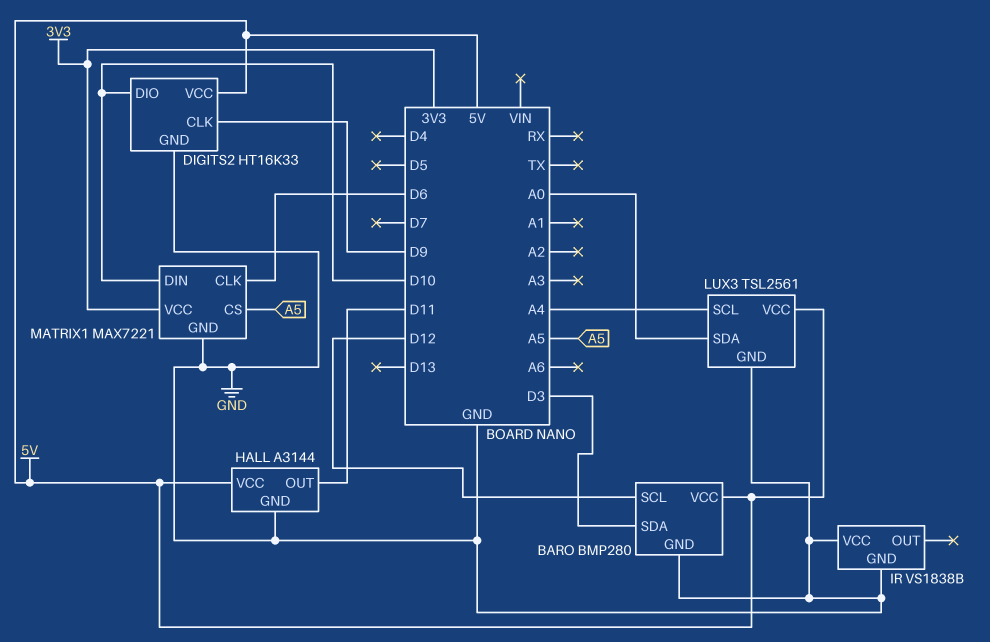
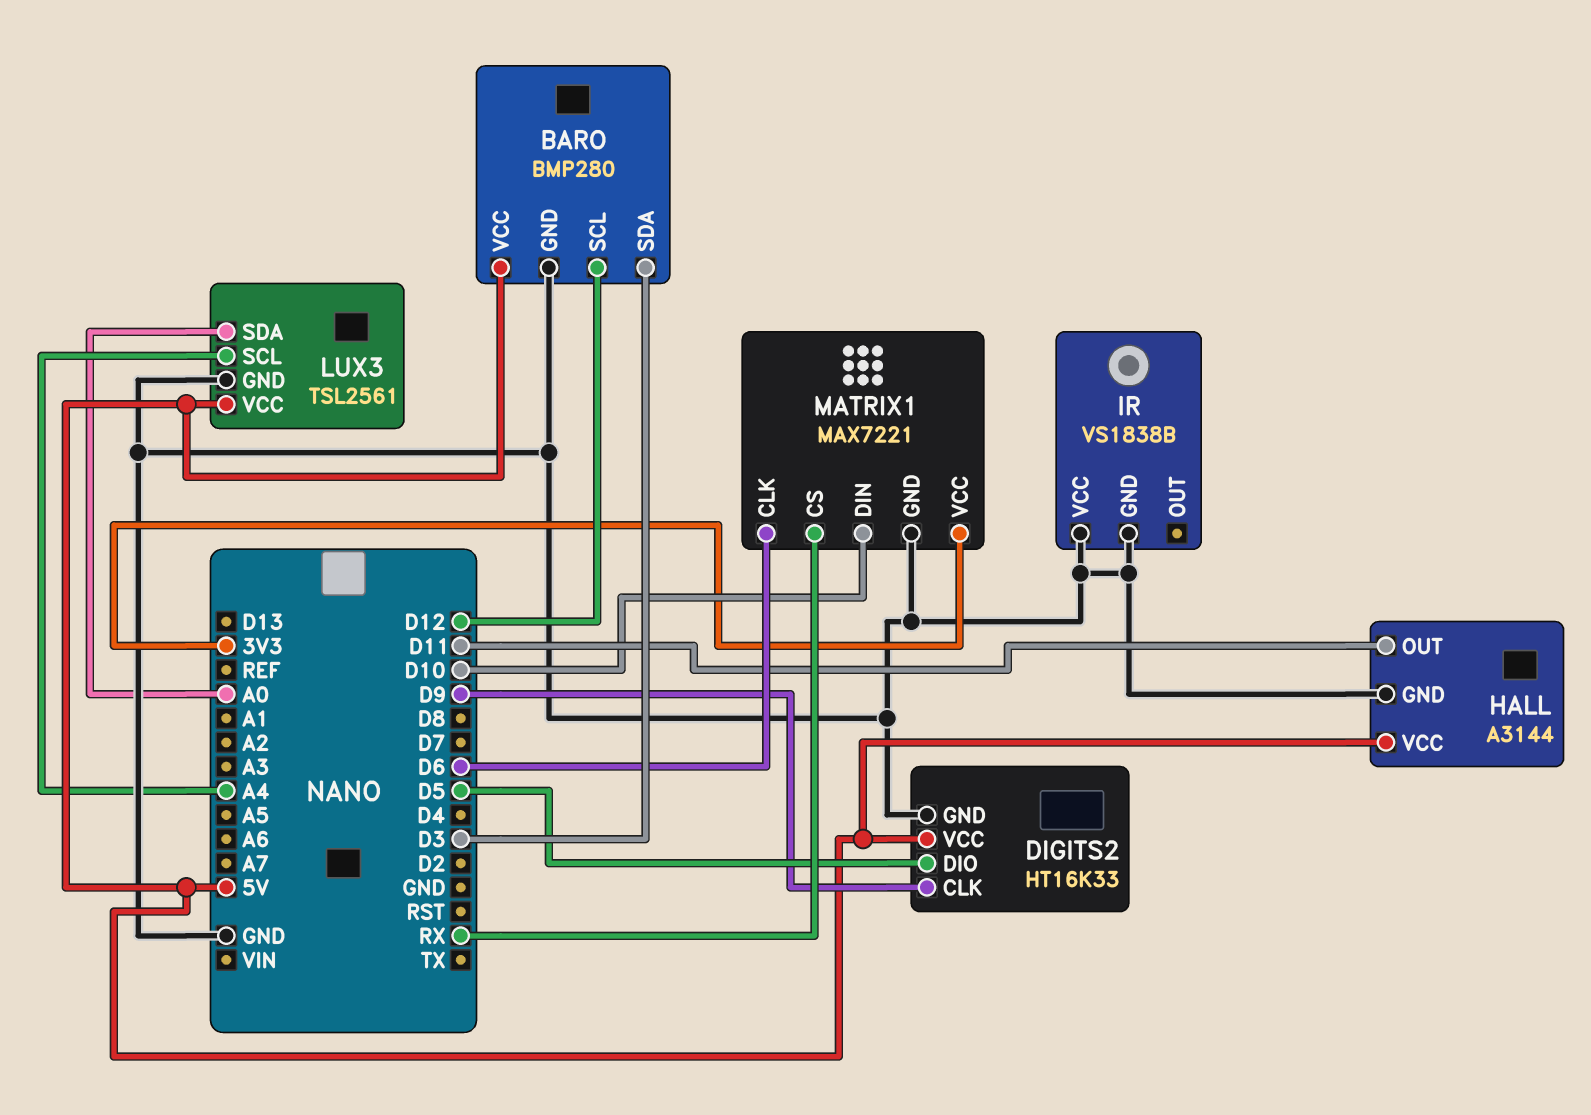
DIGITS2 pin DIO: D10 -> D5
MATRIX1 pin CS: A5 -> RX

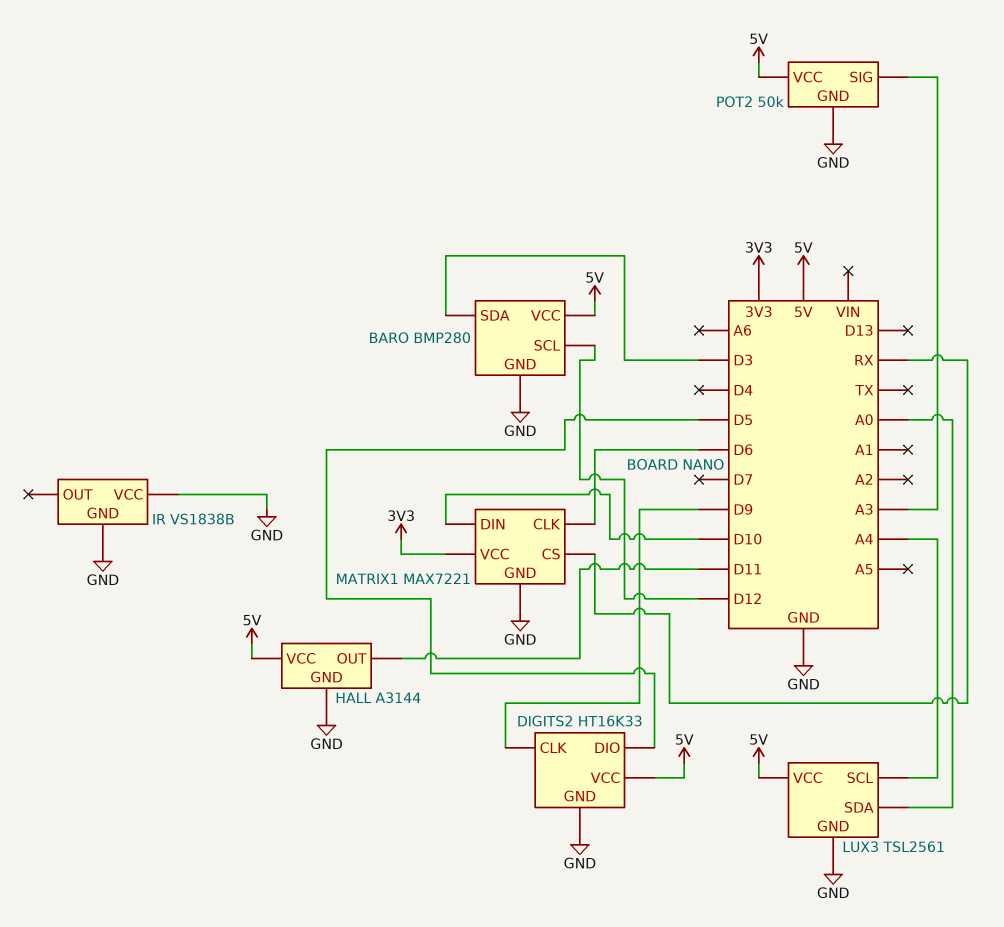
POT2: none -> 50k
POT2 pin GND: none -> GND
POT2 pin SIG: none -> A3
POT2 pin VCC: none -> 5V

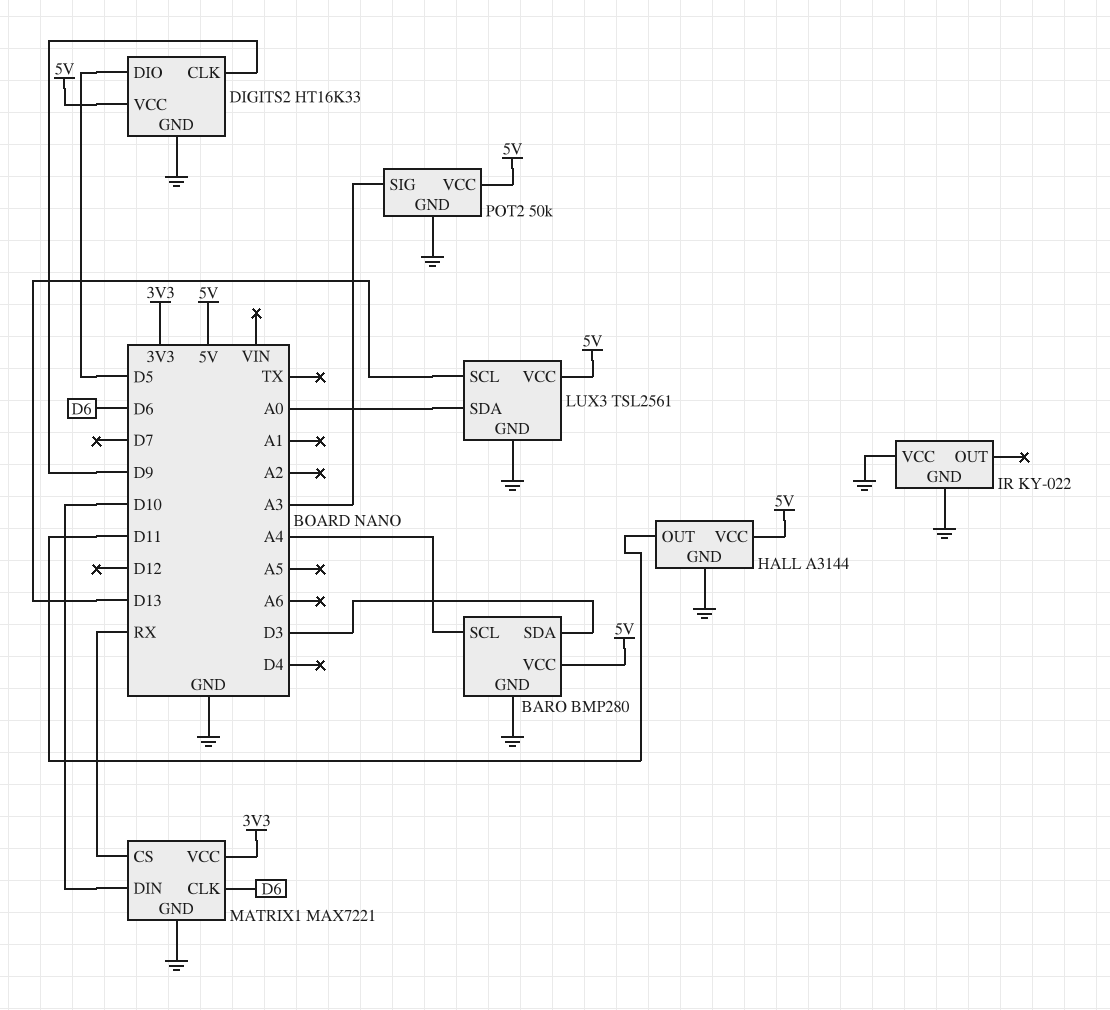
BARO pin SCL: D12 -> A4
IR: VS1838B -> KY-022
LUX3 pin SCL: A4 -> D13

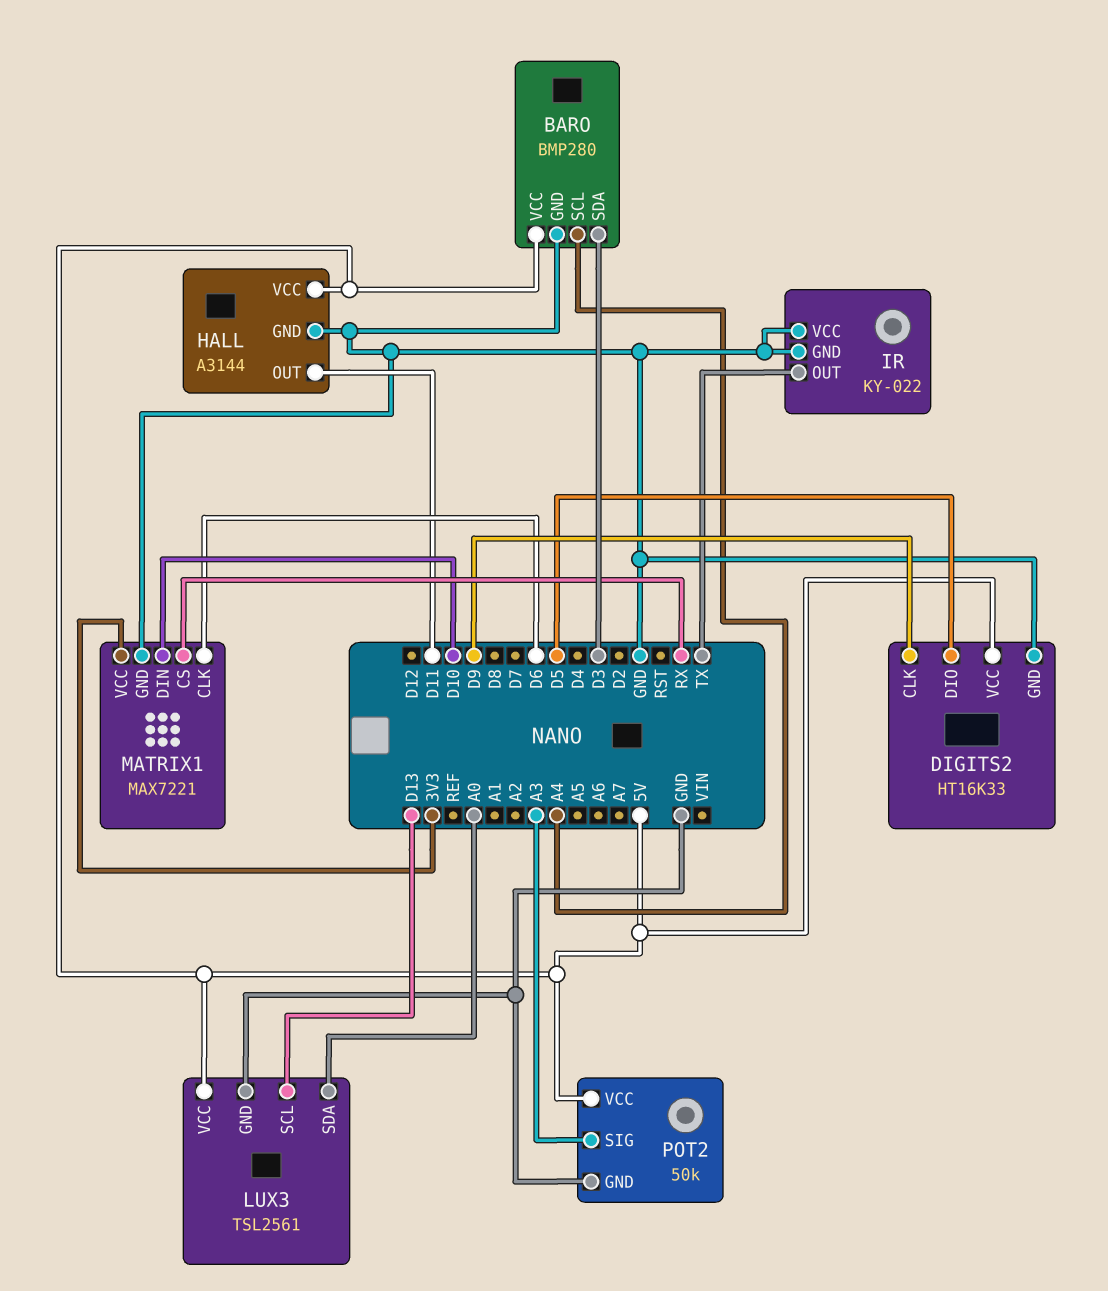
IR pin OUT: none -> TX

